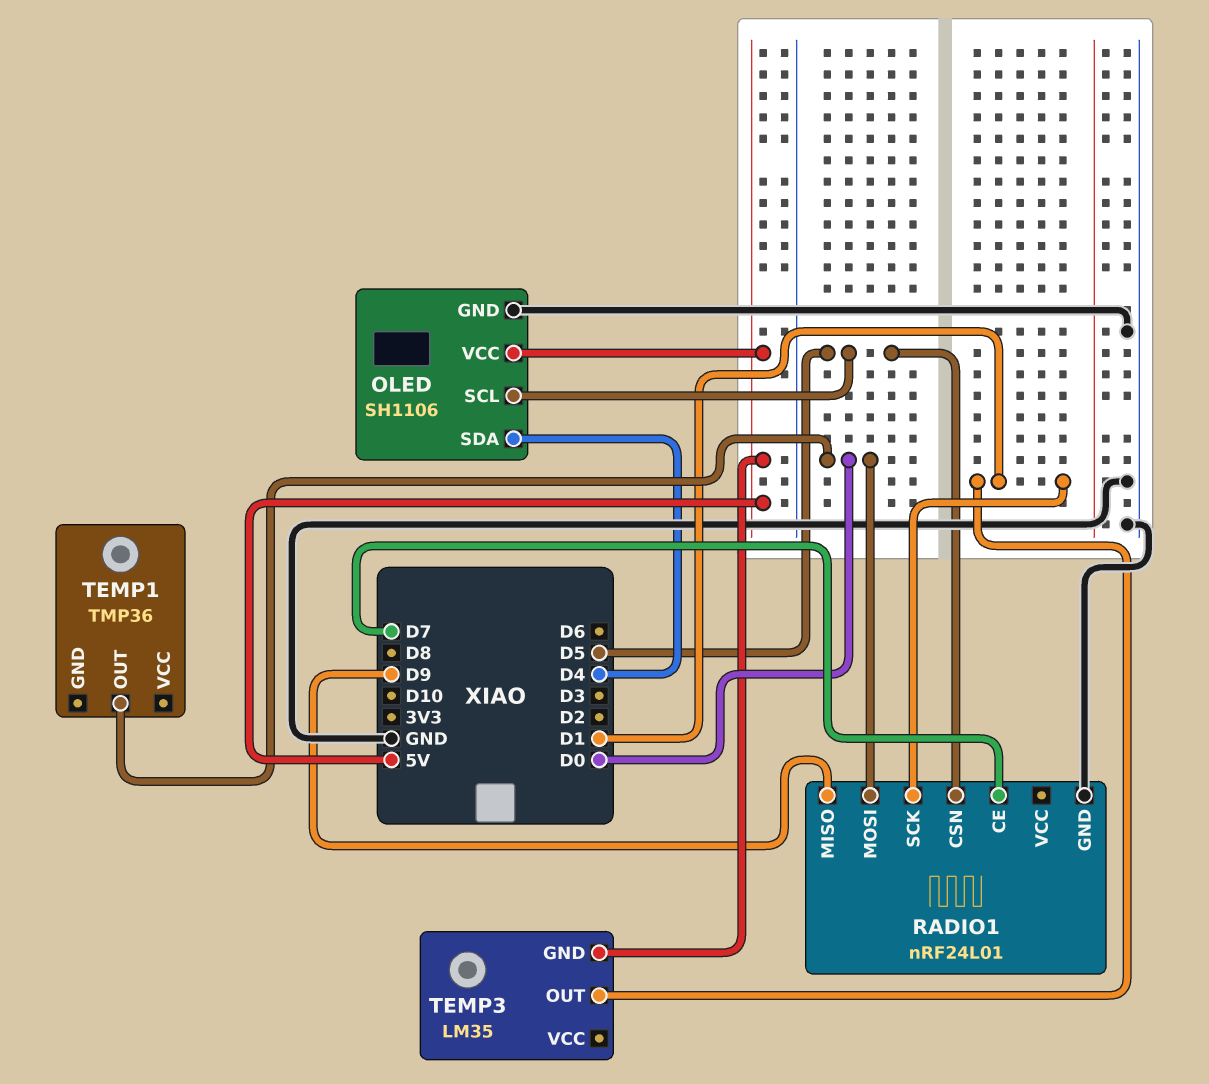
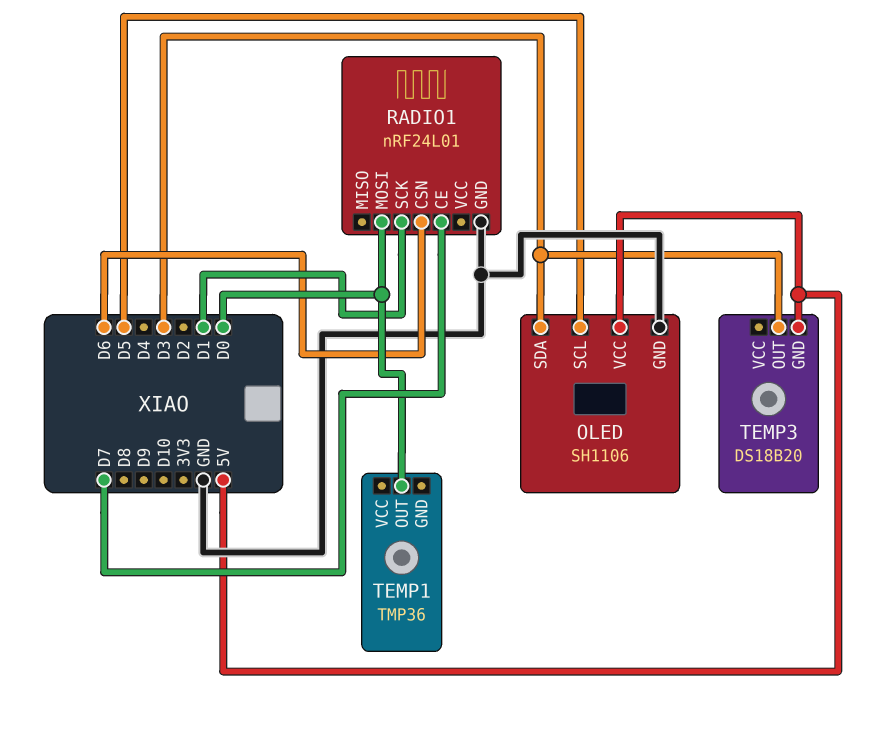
OLED pin SDA: D4 -> D3
RADIO1 pin CSN: D5 -> D6
RADIO1 pin MISO: D9 -> none
TEMP3: LM35 -> DS18B20
TEMP3 pin OUT: D1 -> D3

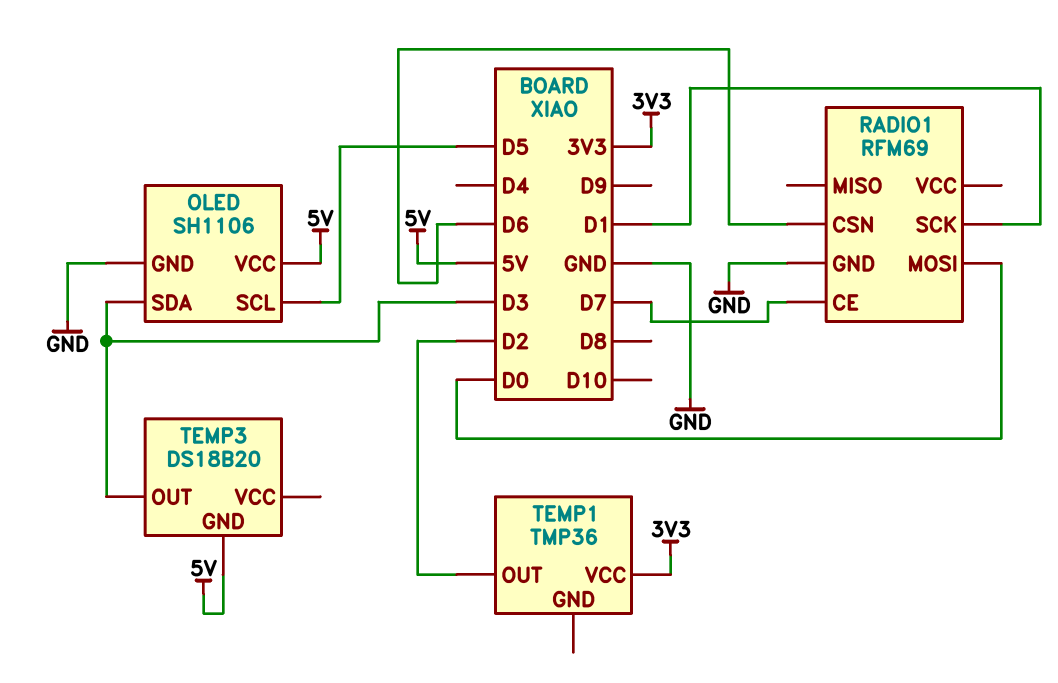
RADIO1: nRF24L01 -> RFM69
TEMP1 pin OUT: D0 -> D2
TEMP1 pin VCC: none -> 3V3

